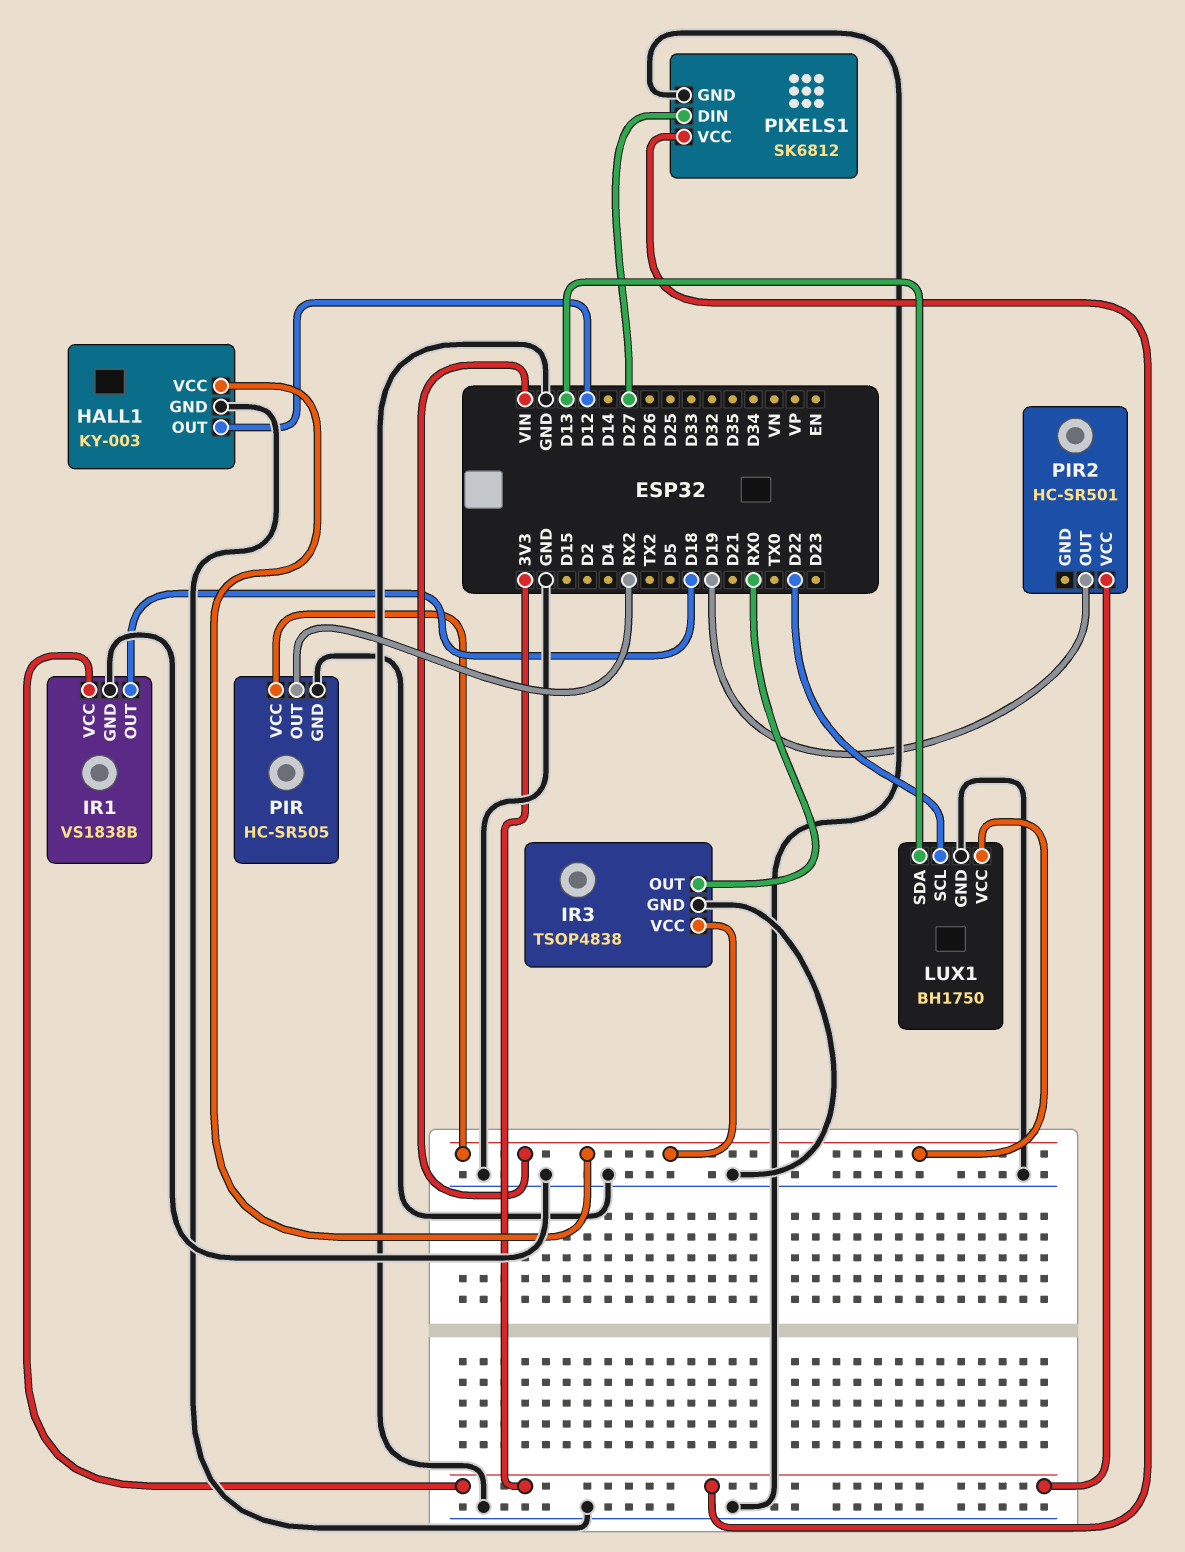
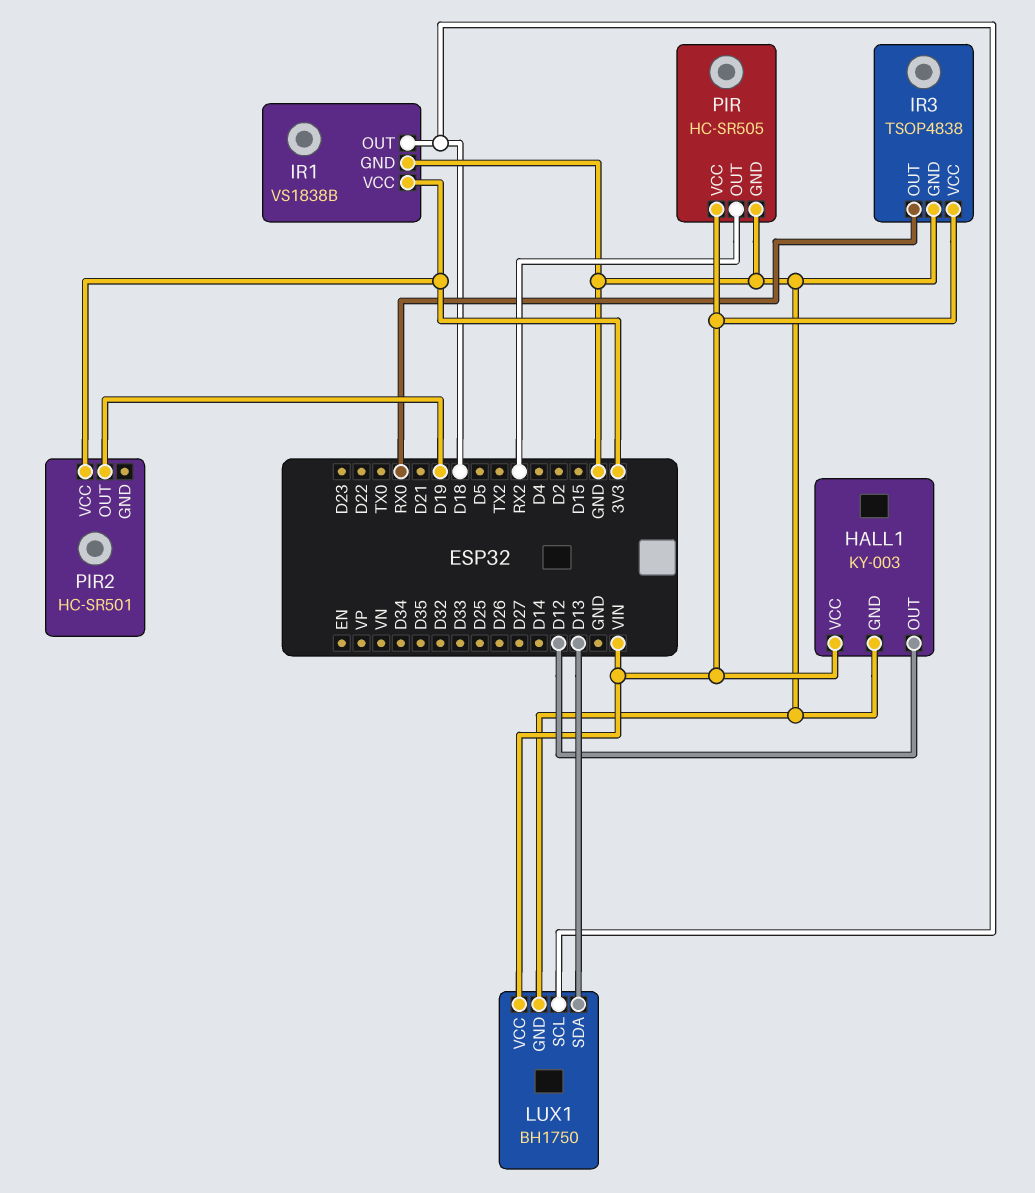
LUX1 pin SCL: D22 -> D18
PIXELS1: SK6812 -> none
PIXELS1 pin DIN: D27 -> none
PIXELS1 pin GND: GND -> none
PIXELS1 pin VCC: 3V3 -> none

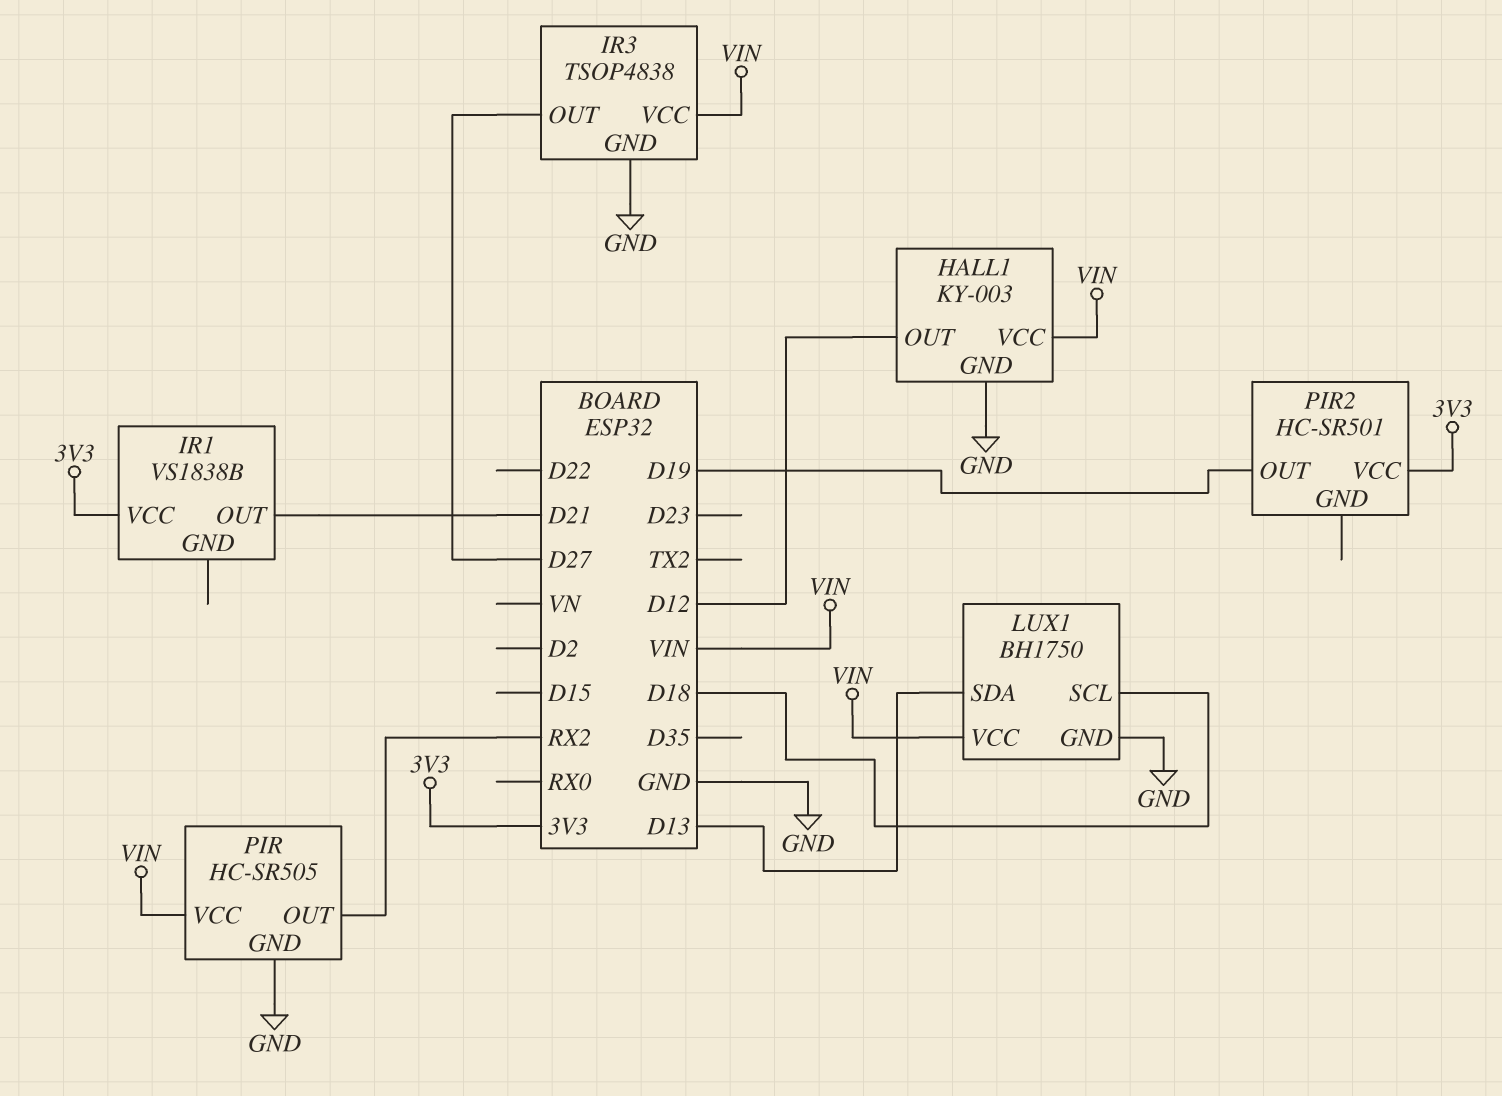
IR1 pin GND: GND -> none
IR1 pin OUT: D18 -> D21
IR3 pin OUT: RX0 -> D27

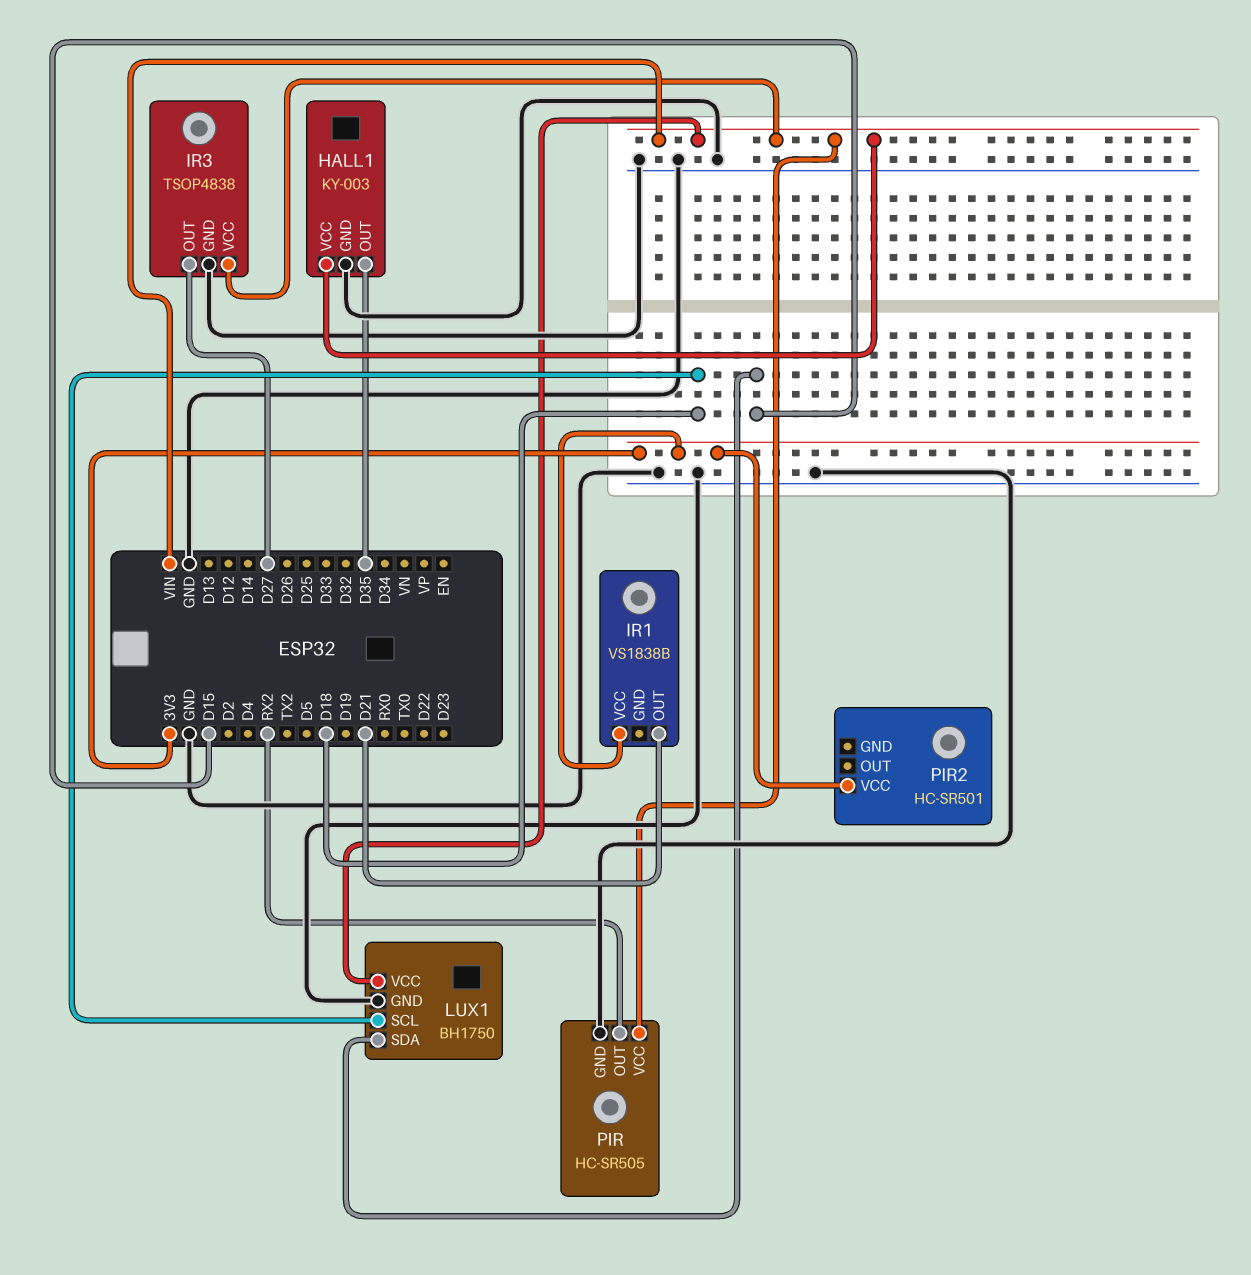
HALL1 pin OUT: D12 -> D35
LUX1 pin SDA: D13 -> D15
PIR2 pin OUT: D19 -> none

